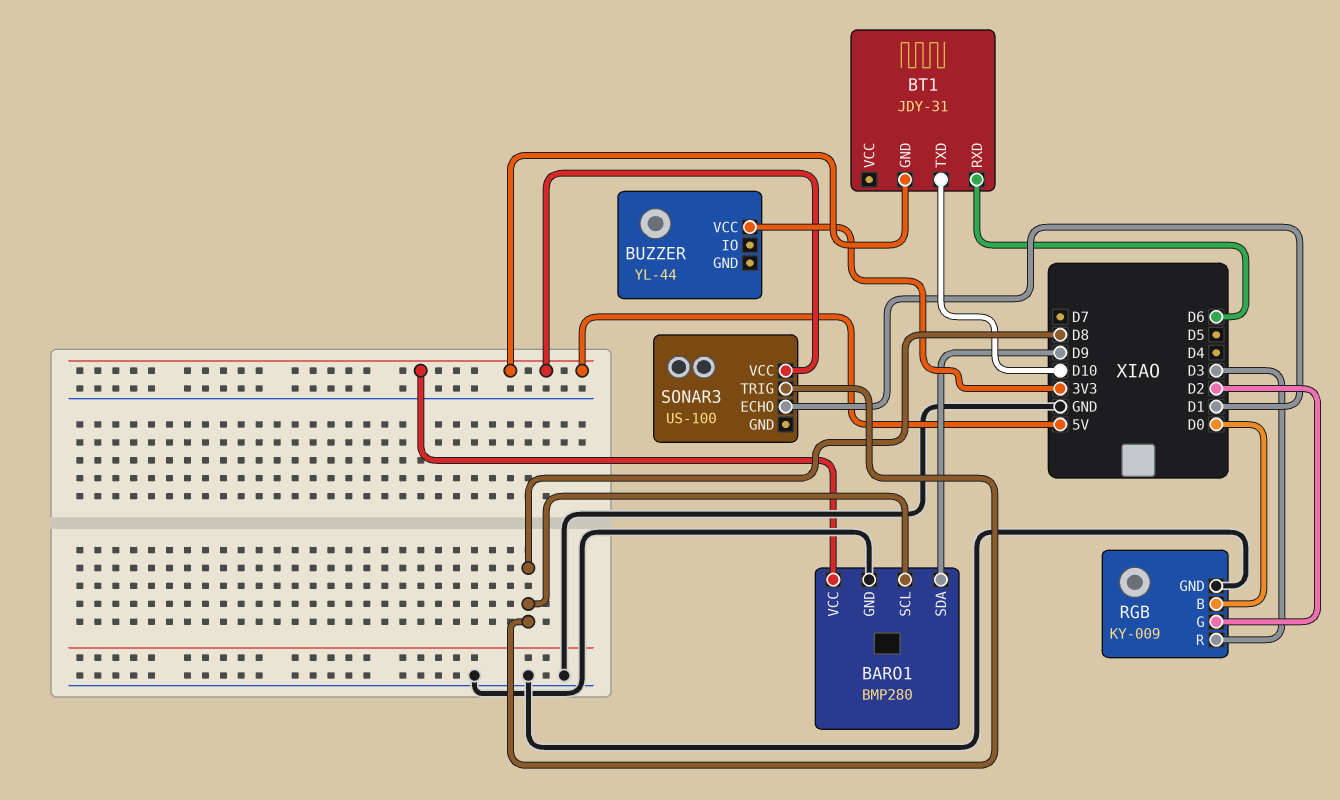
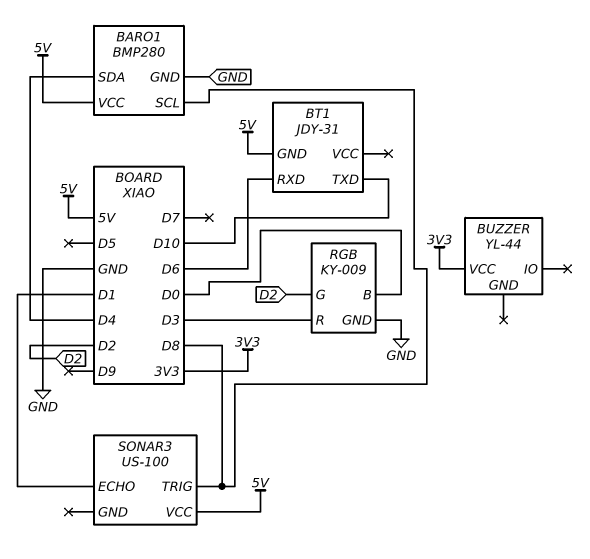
BARO1 pin SDA: D9 -> D4

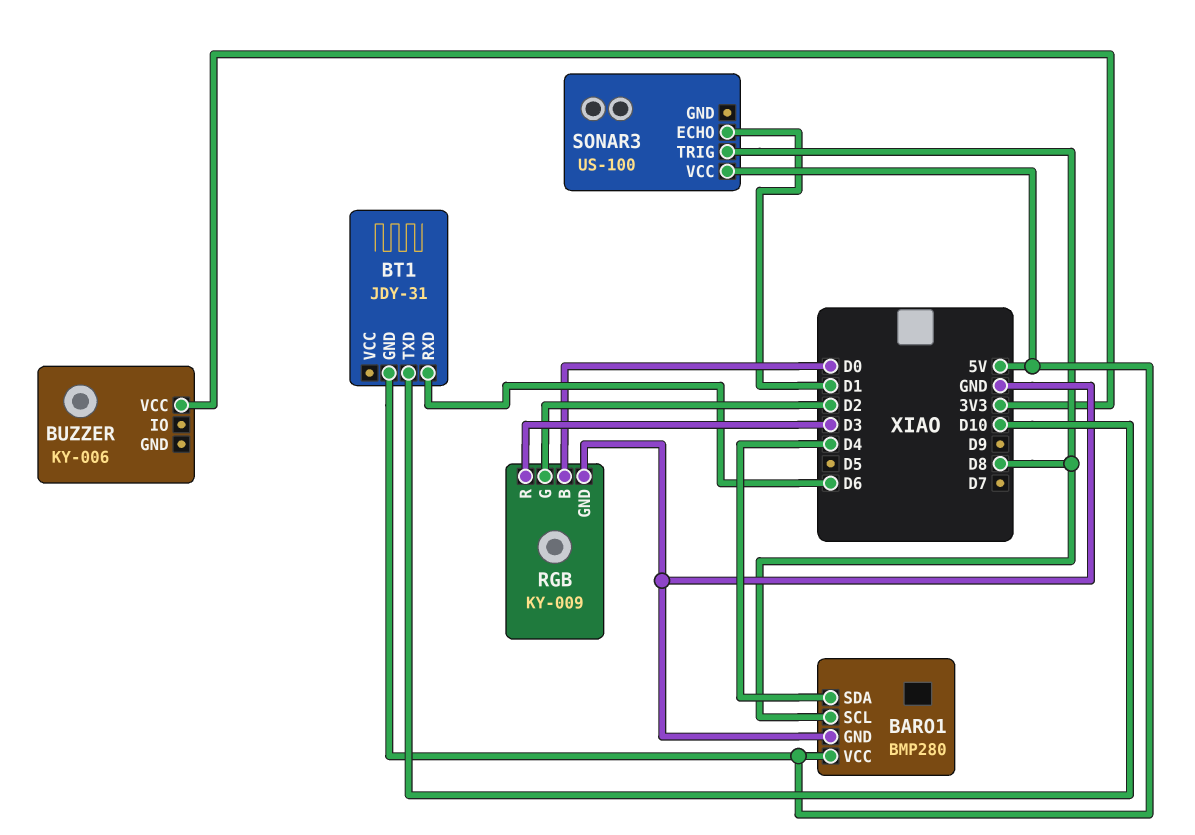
BUZZER: YL-44 -> KY-006

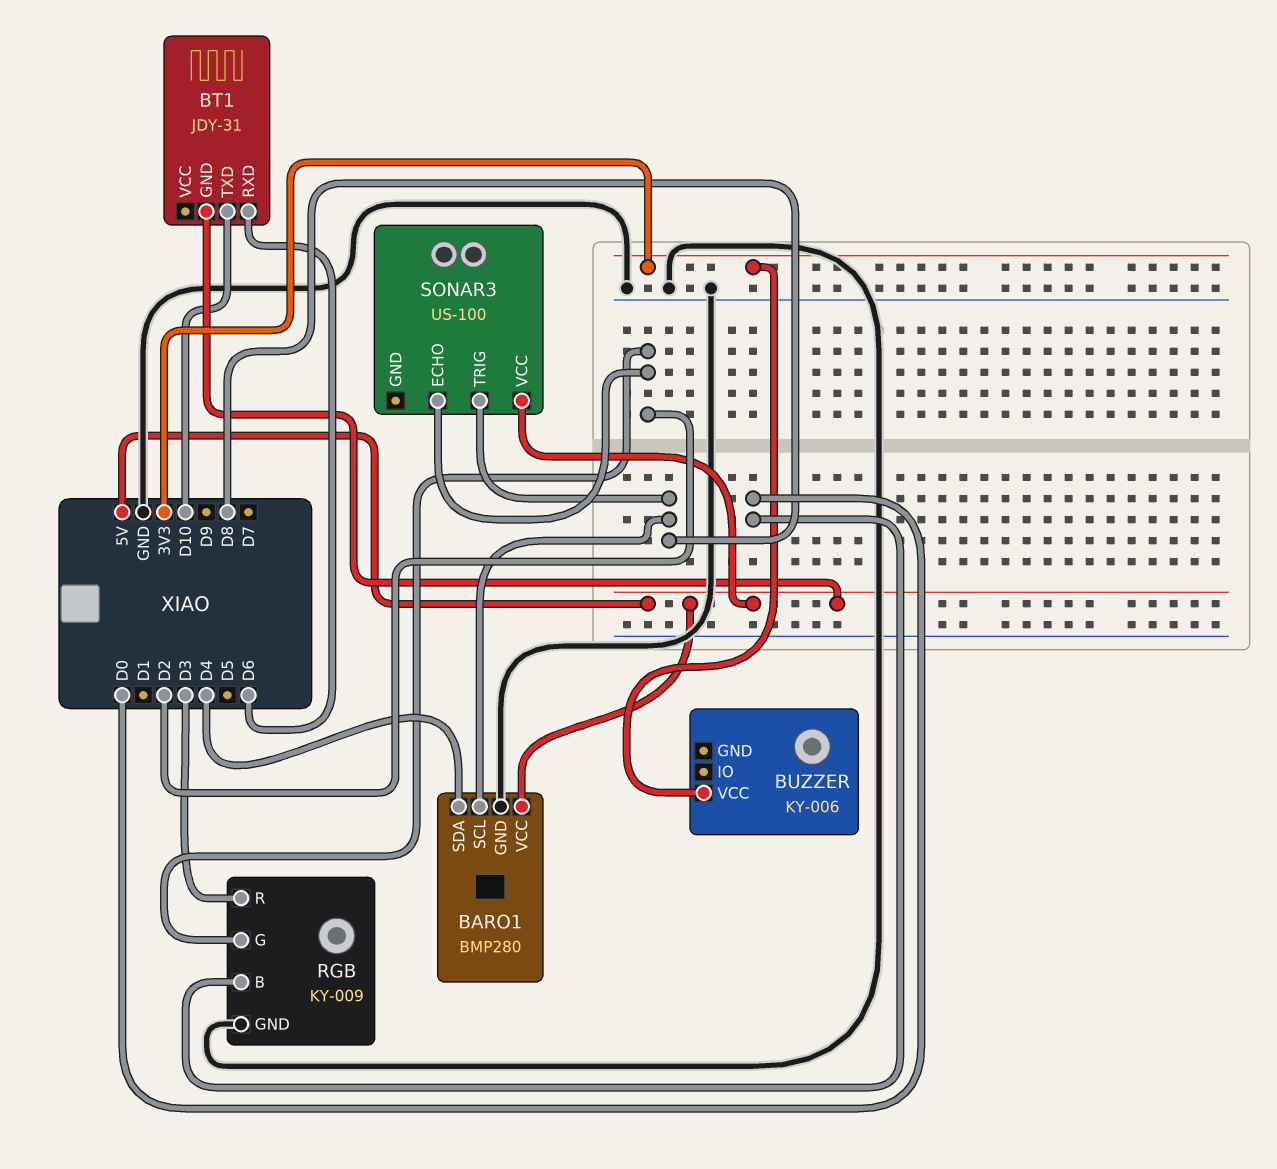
SONAR3 pin ECHO: D1 -> D2

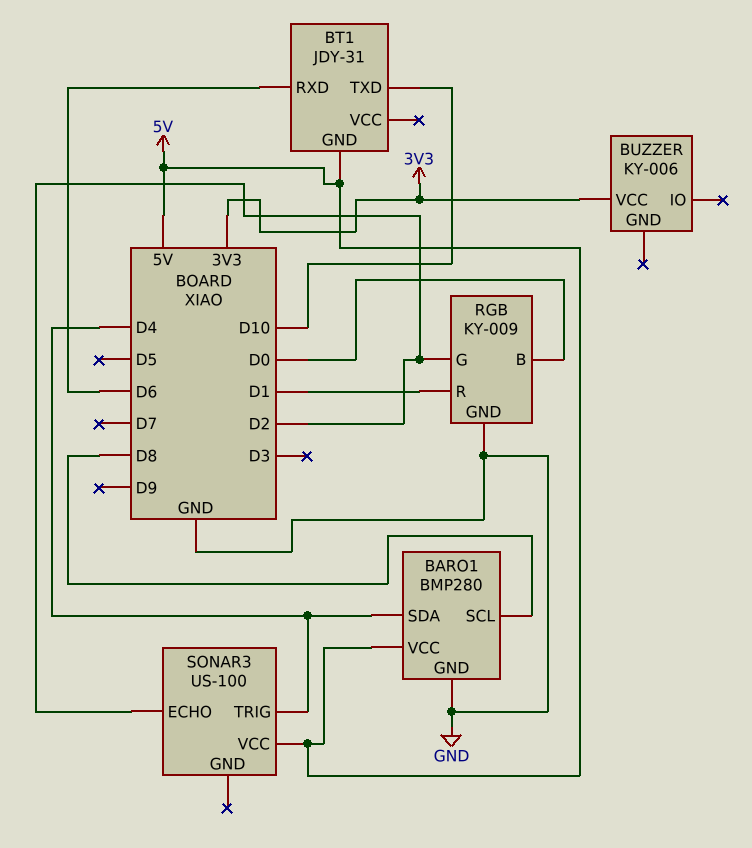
RGB pin R: D3 -> D1
SONAR3 pin TRIG: D8 -> D4

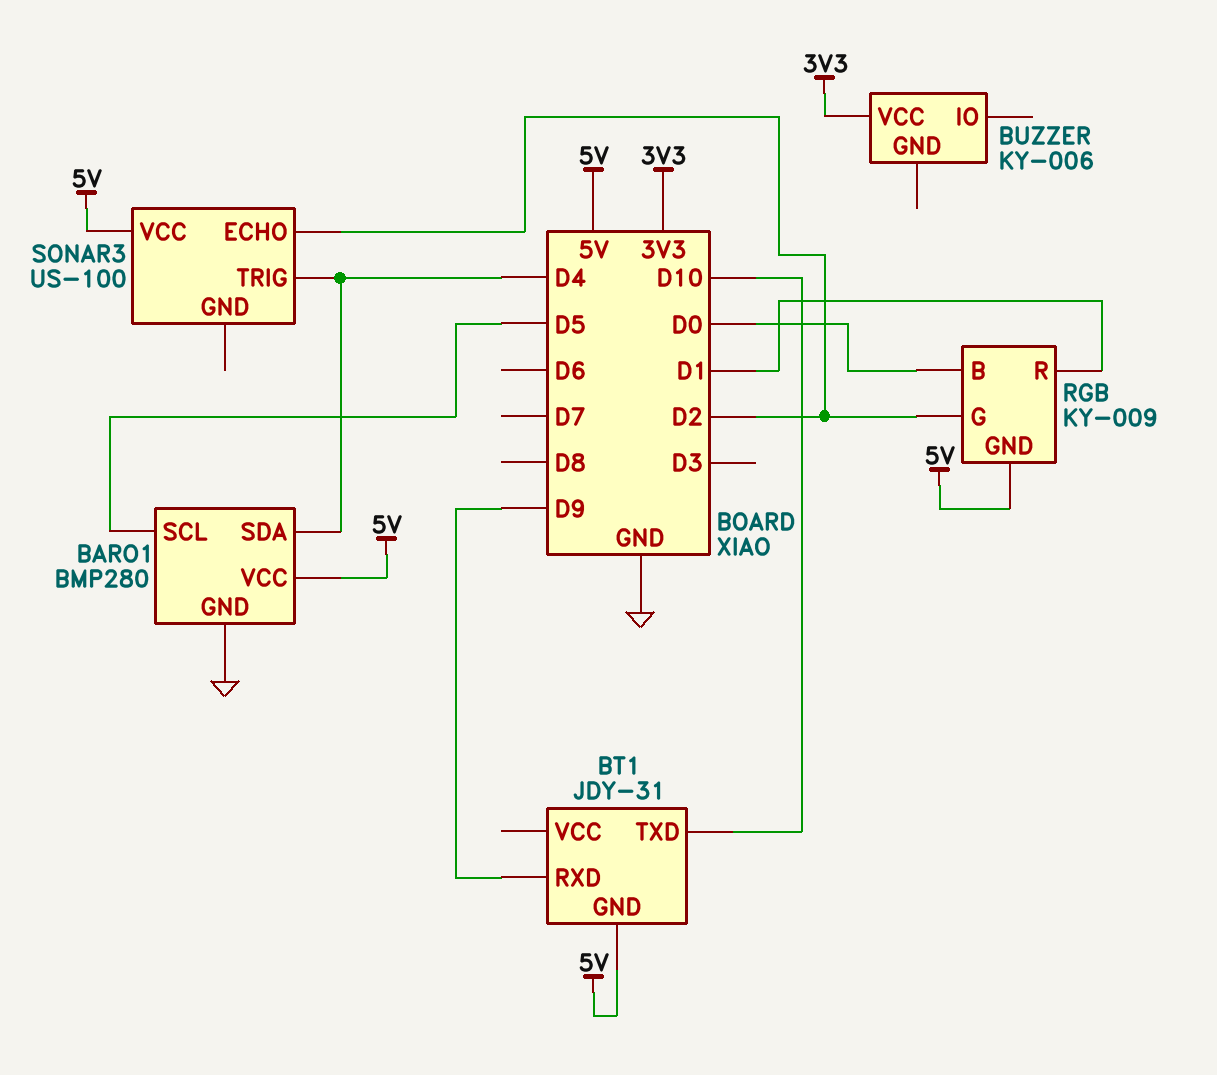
BARO1 pin SCL: D8 -> D5
BT1 pin RXD: D6 -> D9
RGB pin GND: GND -> 5V

